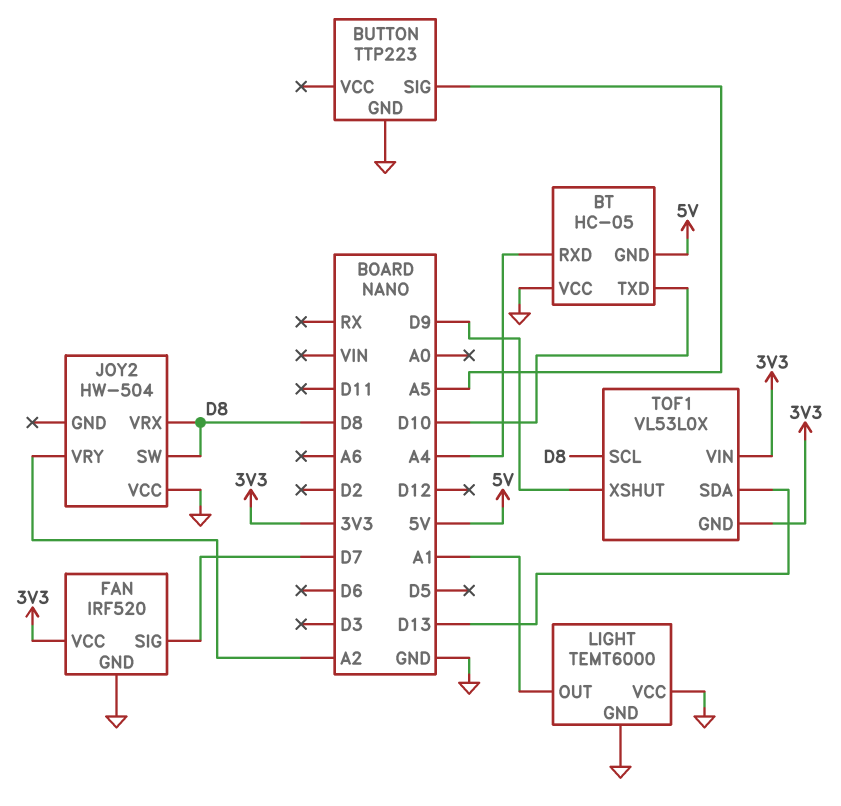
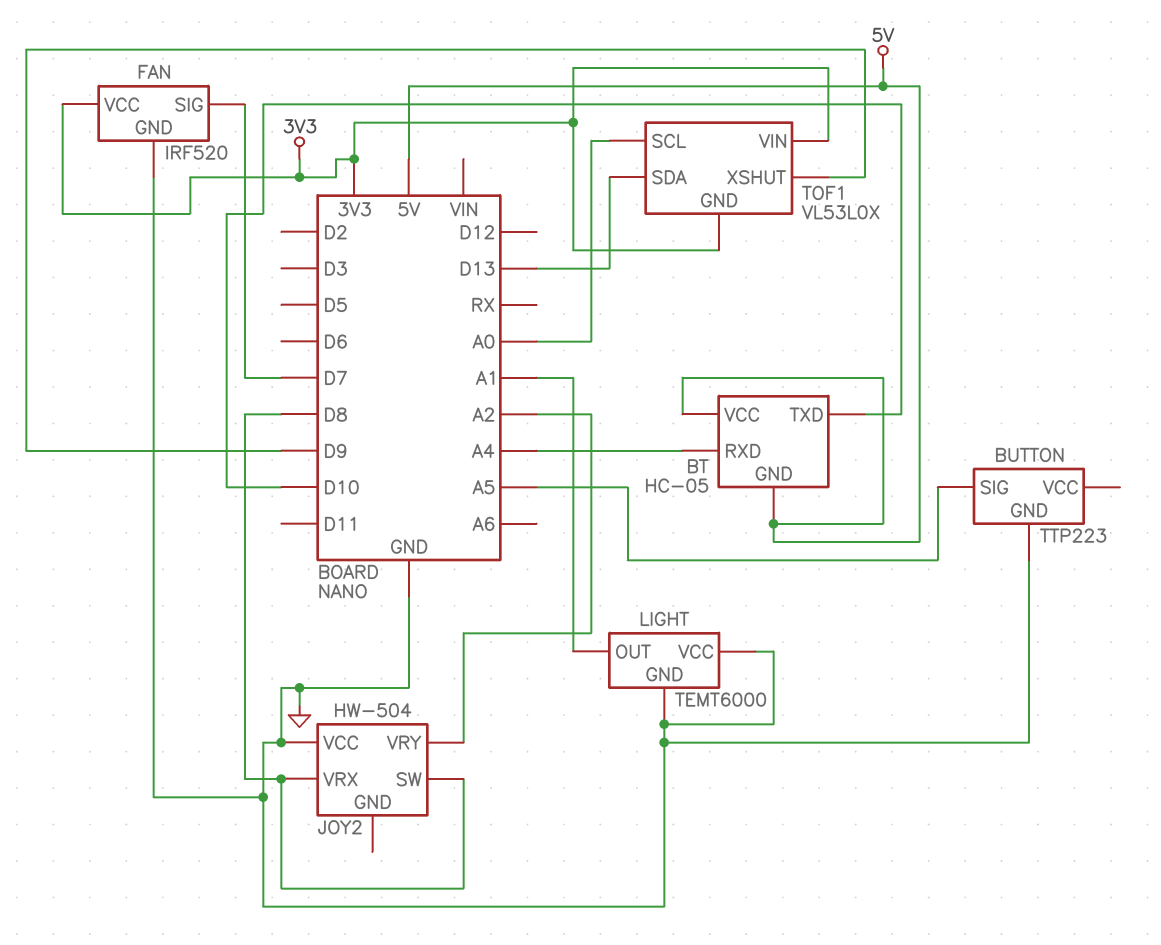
BT pin VCC: GND -> 5V
TOF1 pin SCL: D8 -> A0

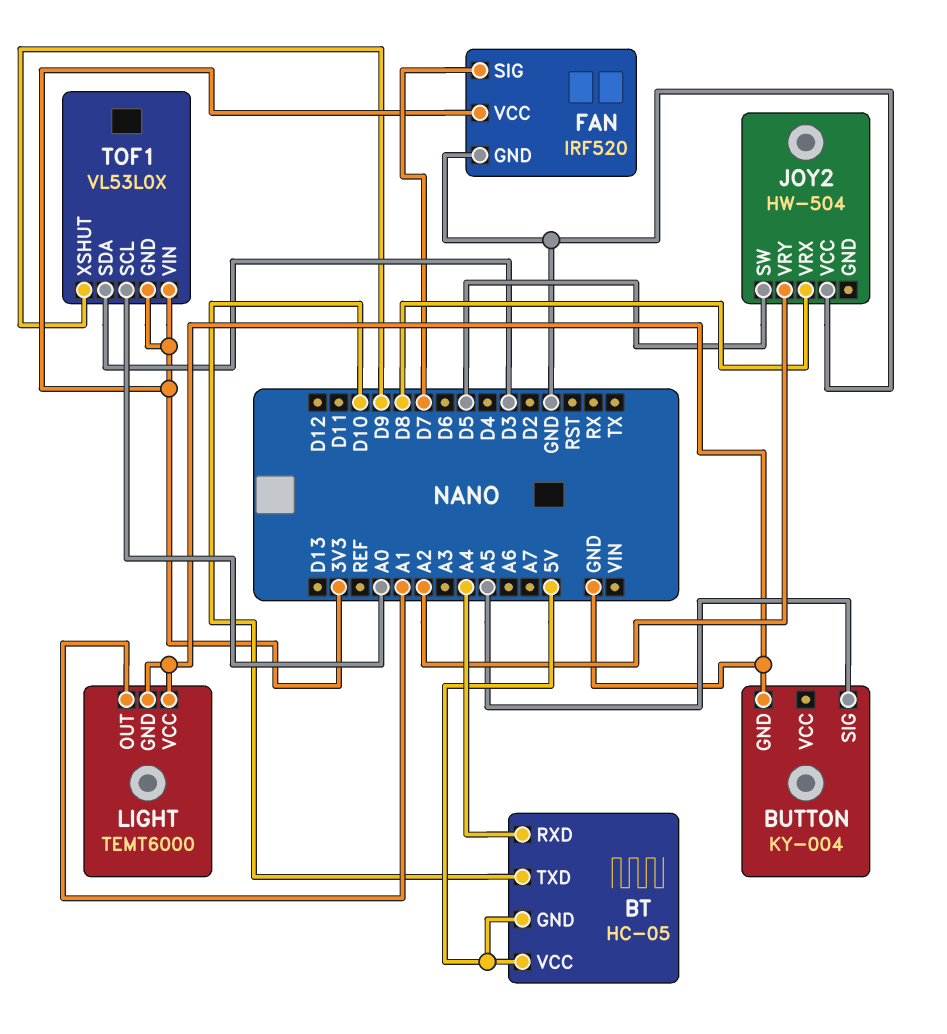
BUTTON: TTP223 -> KY-004
JOY2 pin SW: D8 -> D5
TOF1 pin SDA: D13 -> D3

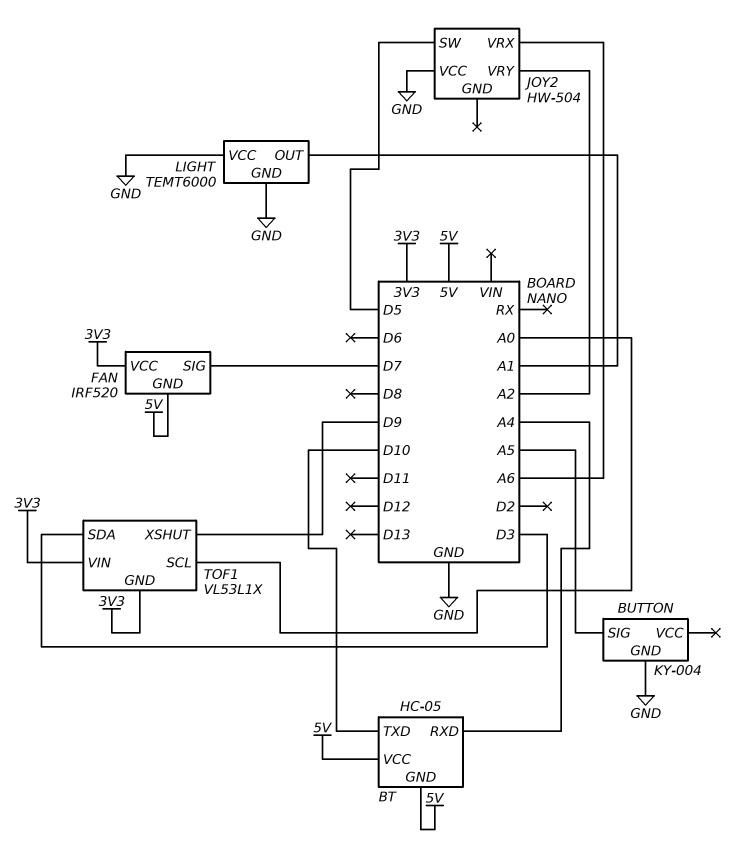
FAN pin GND: GND -> 5V
JOY2 pin VRX: D8 -> A6
TOF1: VL53L0X -> VL53L1X

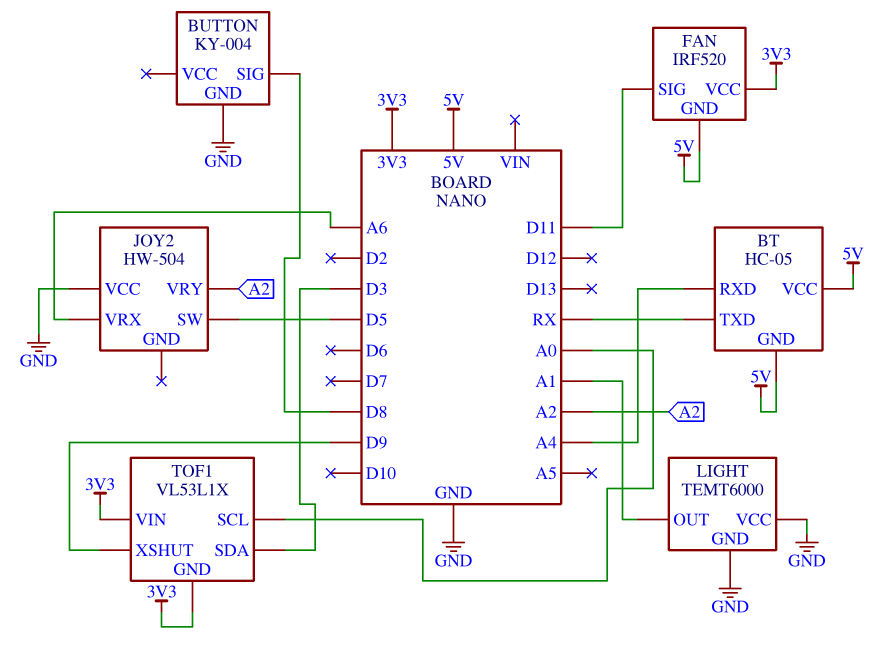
BT pin TXD: D10 -> RX
BUTTON pin SIG: A5 -> D8
FAN pin SIG: D7 -> D11

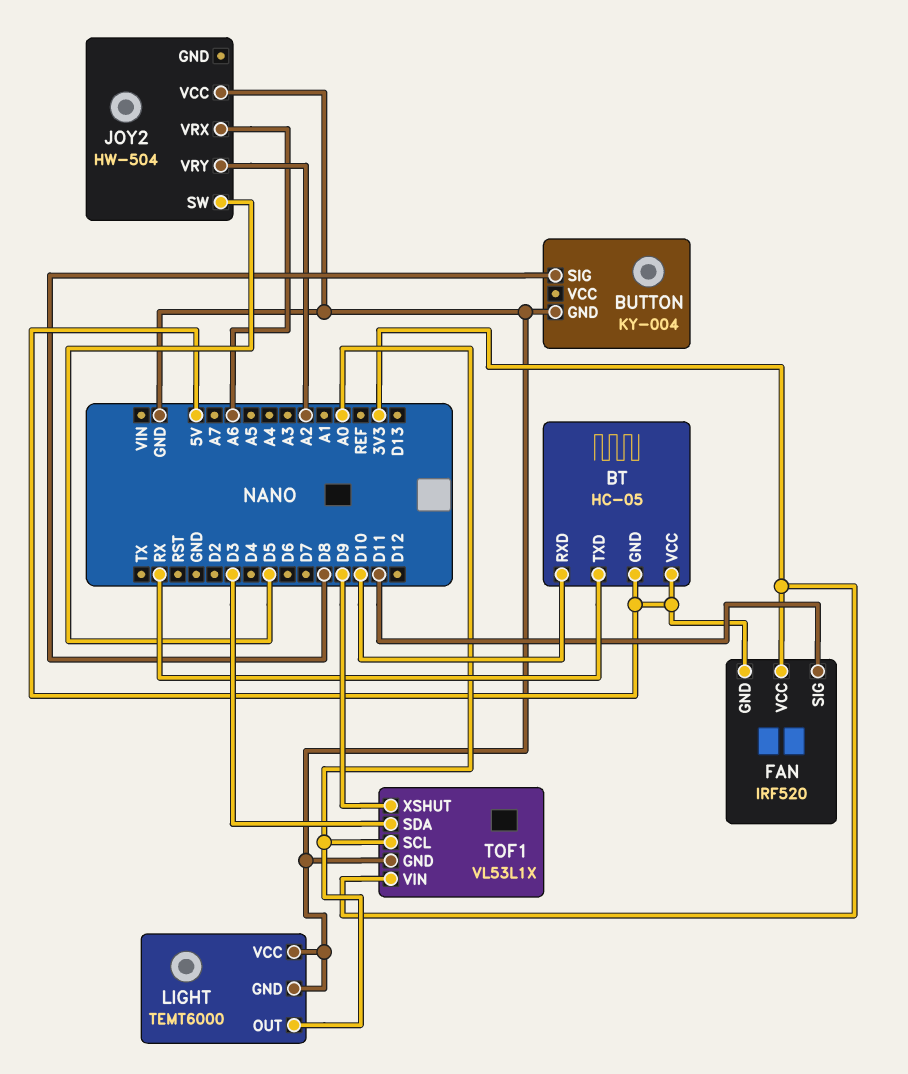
BT pin RXD: A4 -> D10
LIGHT pin OUT: A1 -> A0
TOF1 pin GND: 3V3 -> GND

